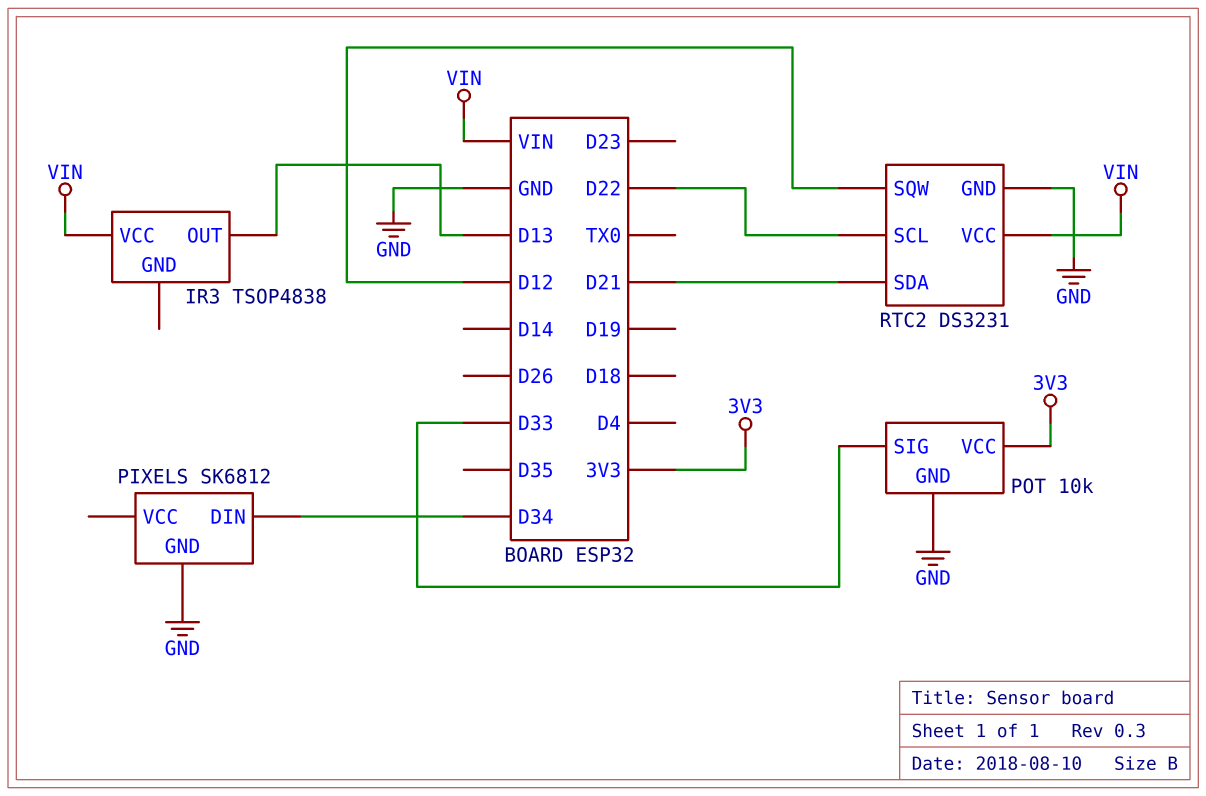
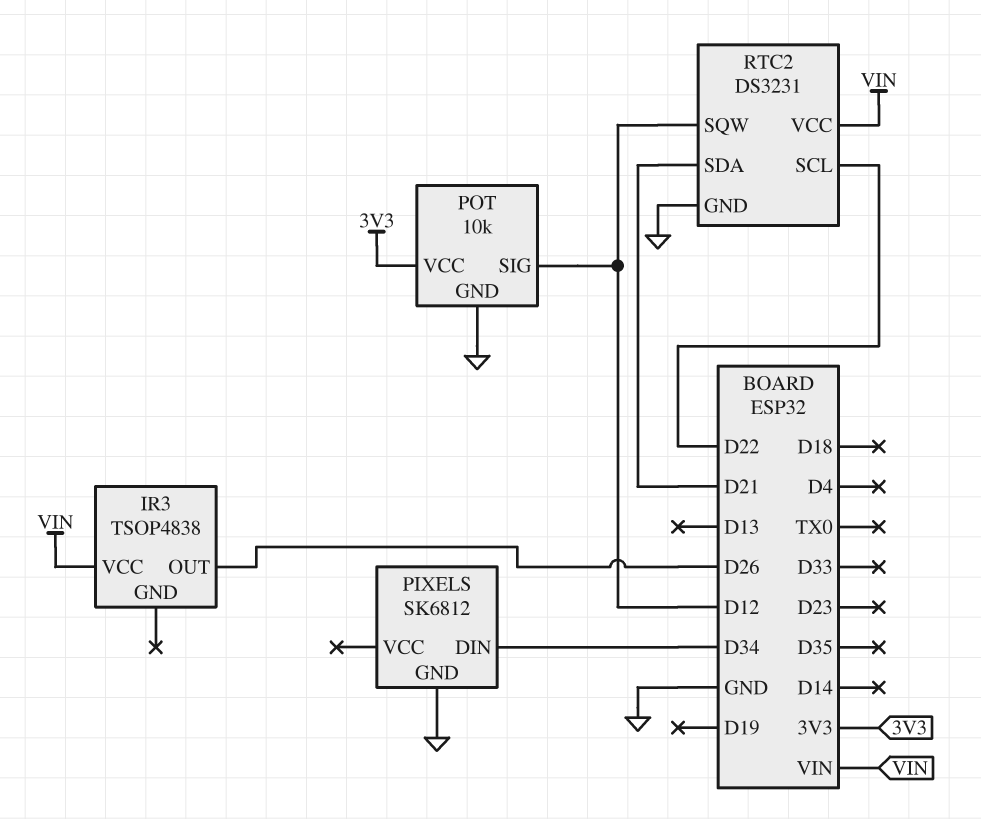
IR3 pin OUT: D13 -> D26
POT pin SIG: D33 -> D12

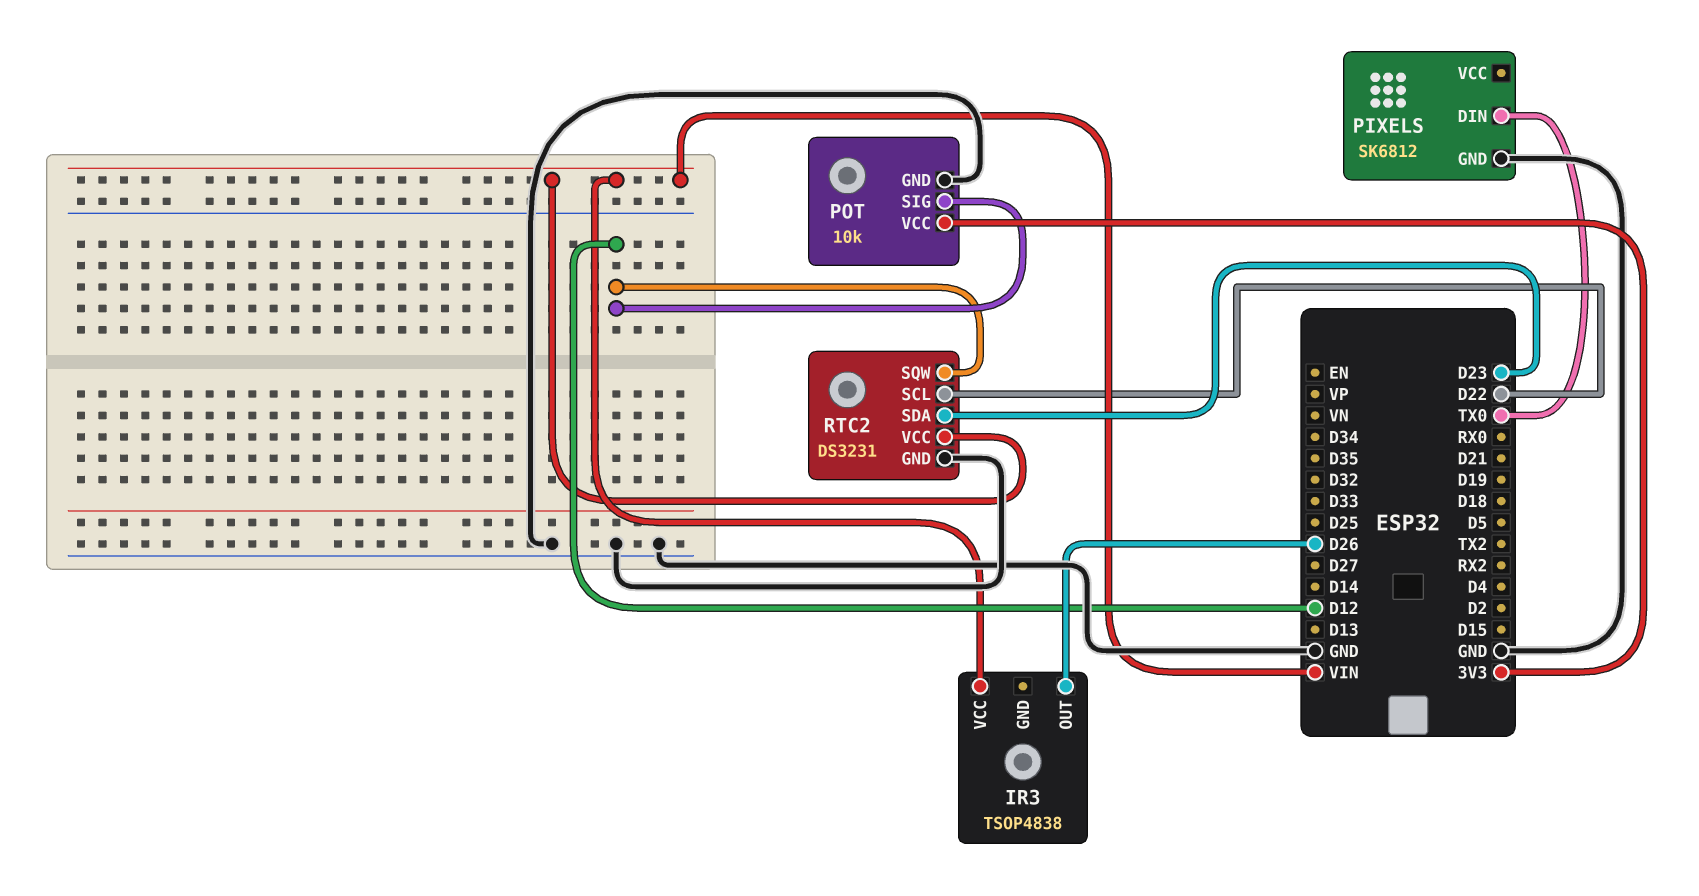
PIXELS pin DIN: D34 -> TX0
RTC2 pin SDA: D21 -> D23

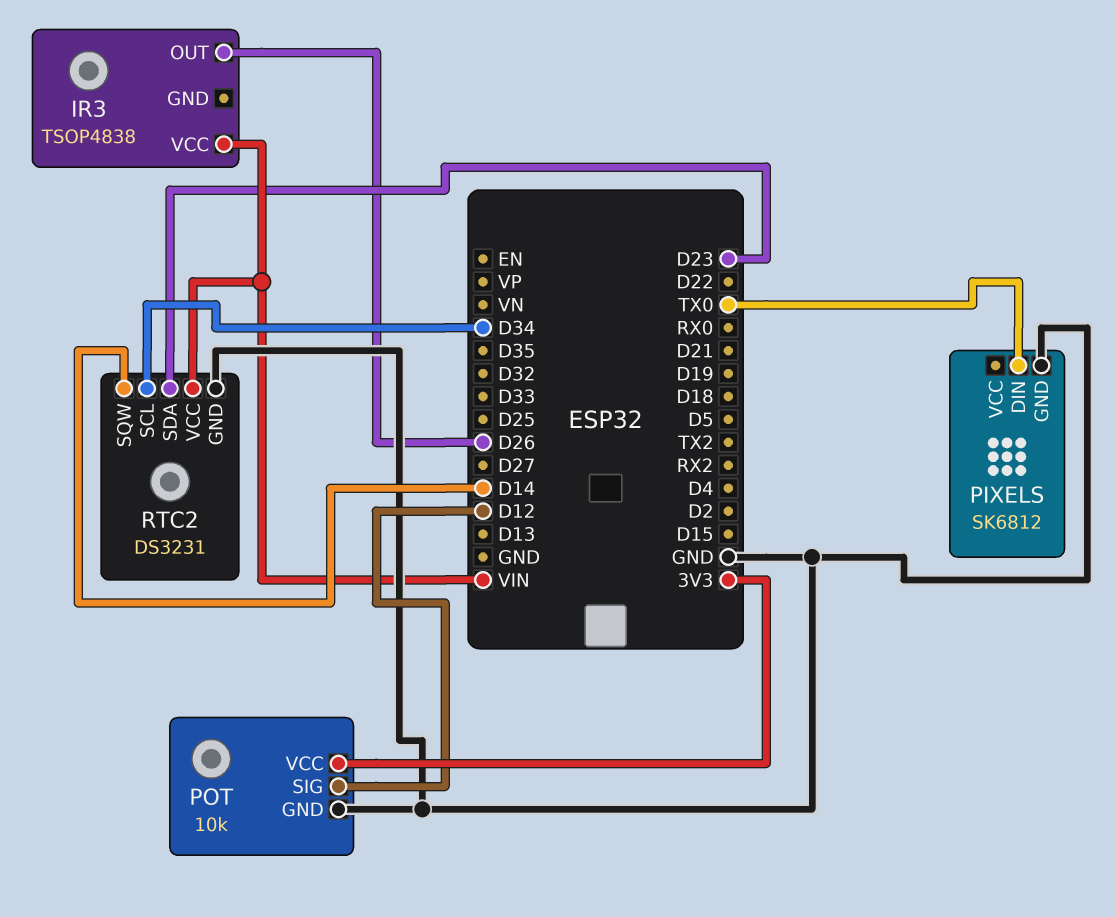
RTC2 pin SCL: D22 -> D34
RTC2 pin SQW: D12 -> D14

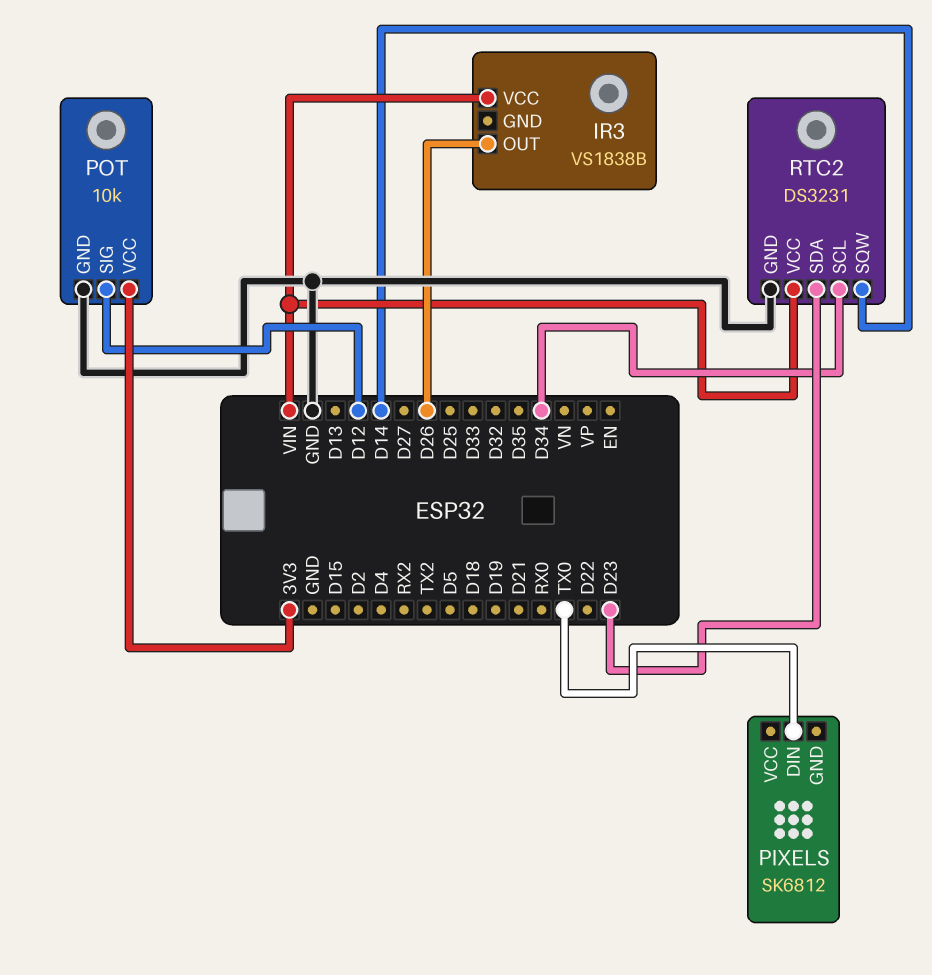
IR3: TSOP4838 -> VS1838B
PIXELS pin GND: GND -> none

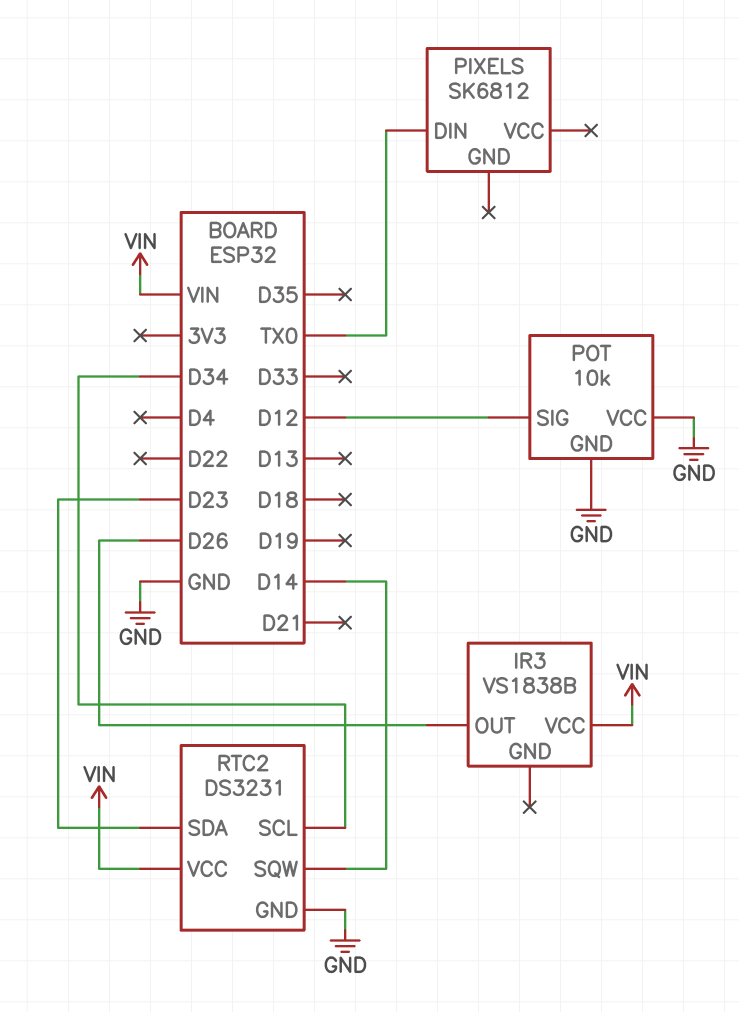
POT pin VCC: 3V3 -> GND

